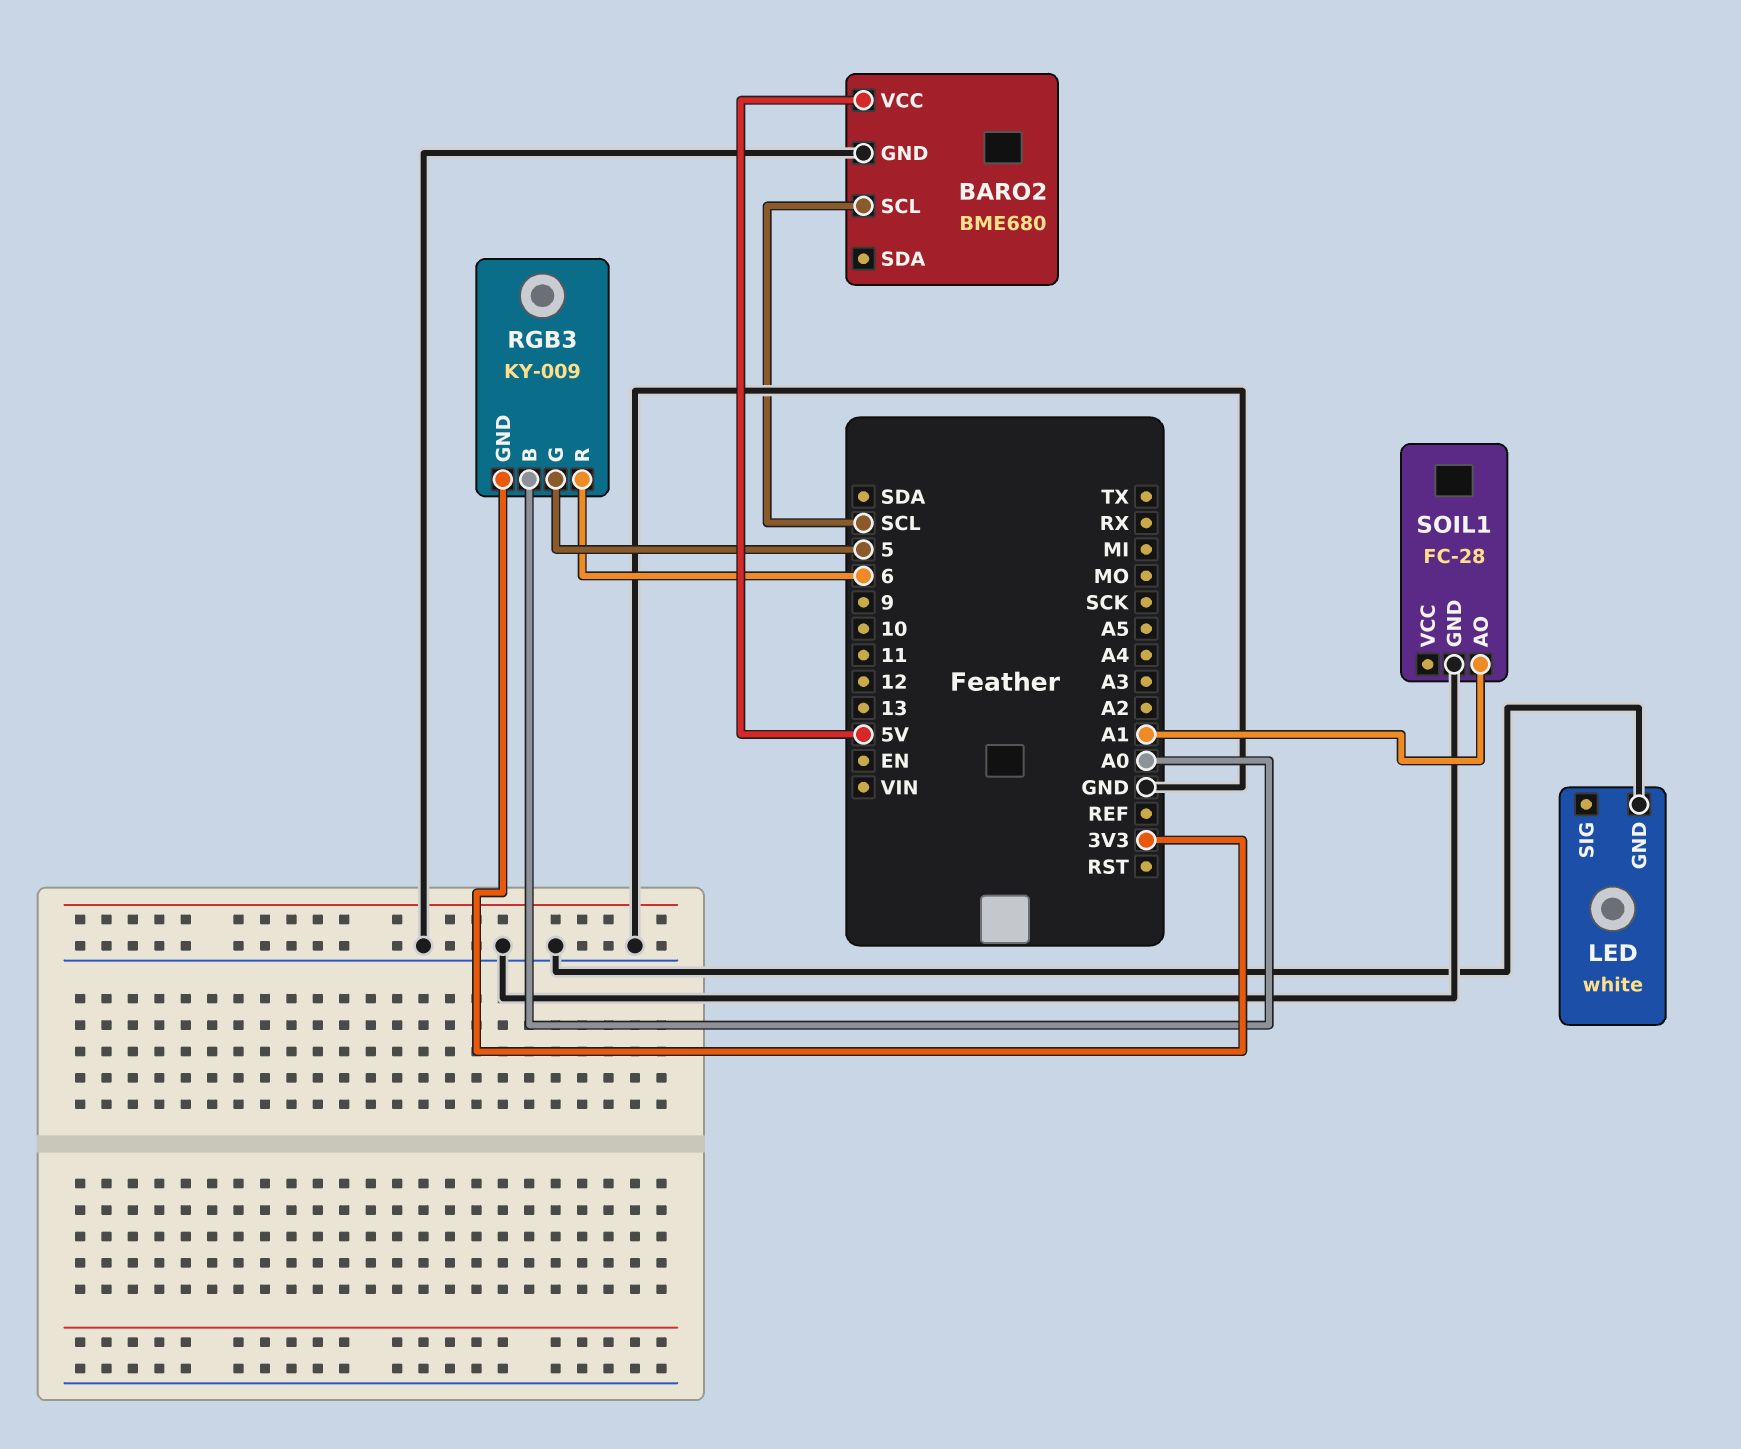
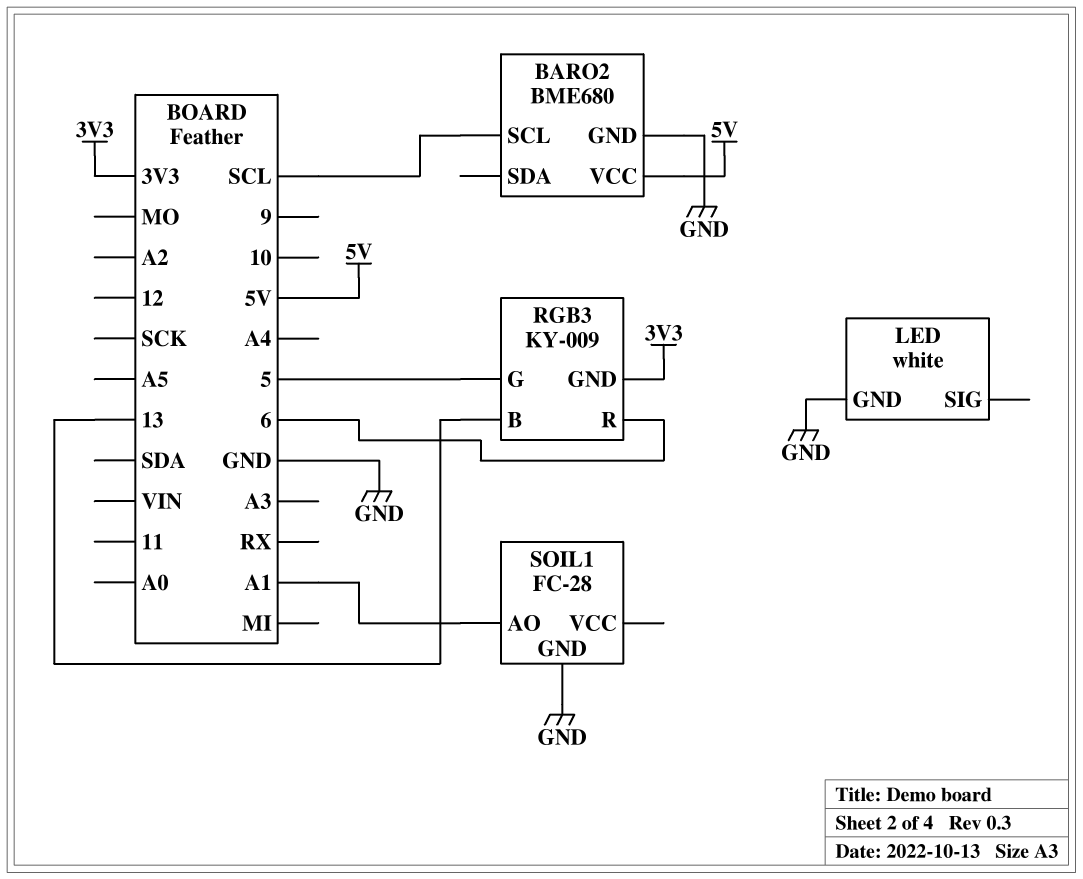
RGB3 pin B: A0 -> 13

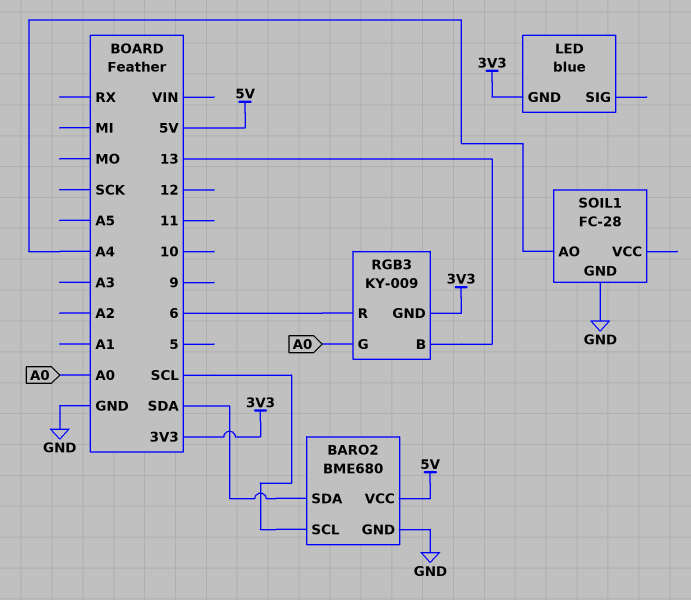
BARO2 pin SDA: none -> SDA
LED: white -> blue
LED pin GND: GND -> 3V3
RGB3 pin G: 5 -> A0
SOIL1 pin AO: A1 -> A4

